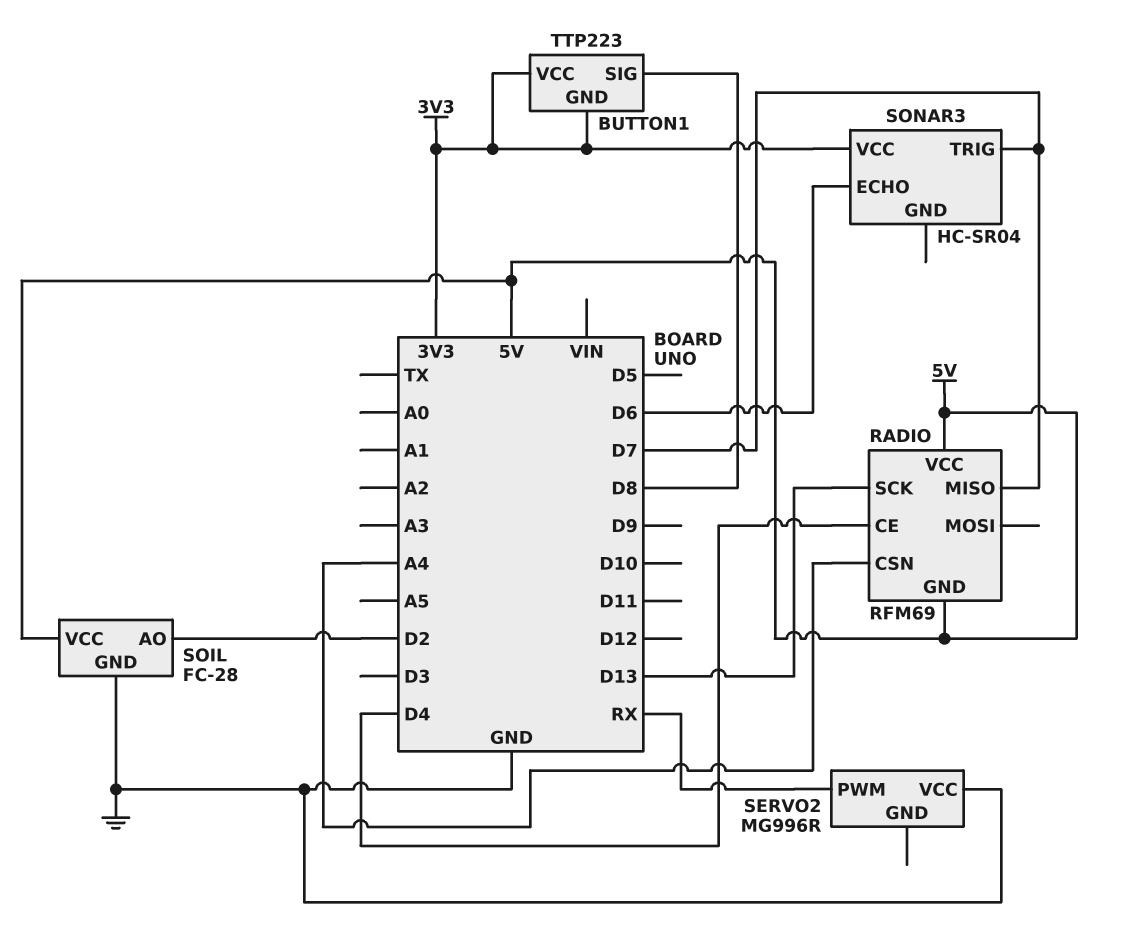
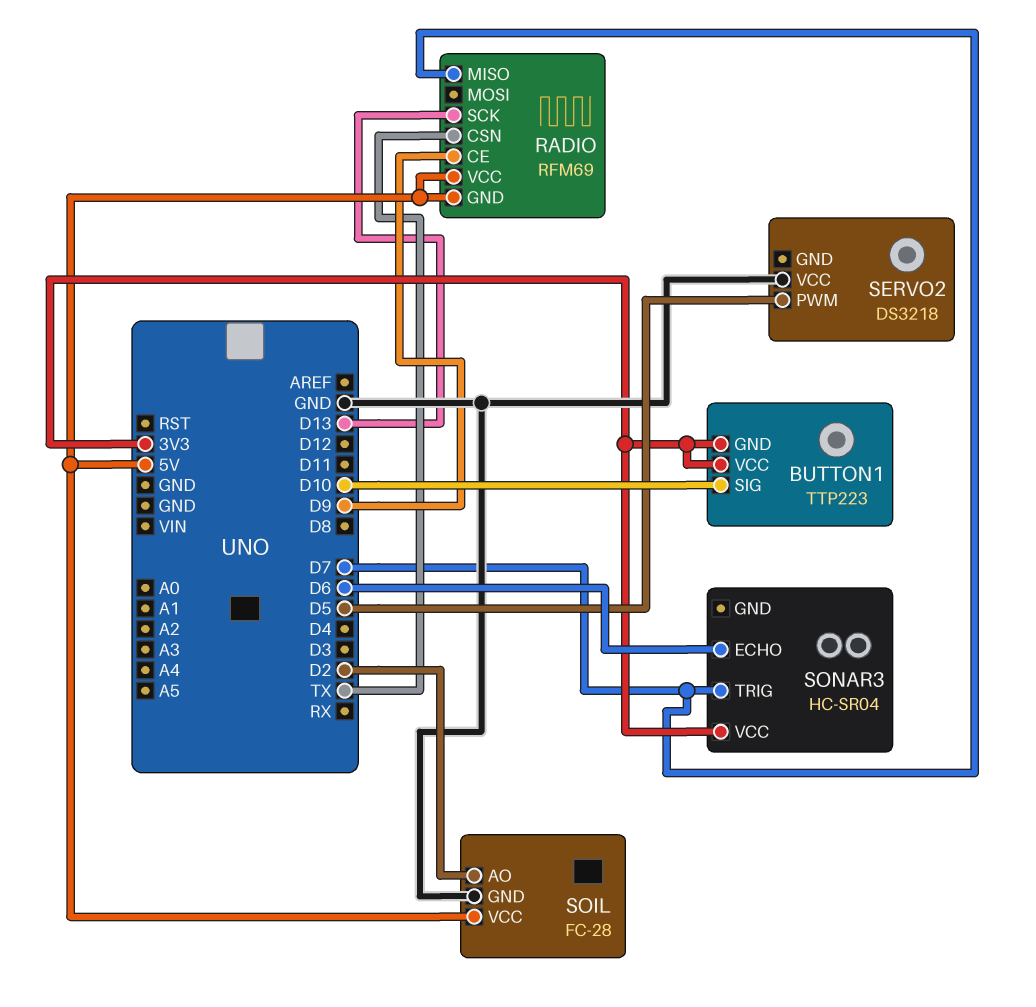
BUTTON1 pin SIG: D8 -> D10
RADIO pin CE: D4 -> D9
RADIO pin CSN: A4 -> TX
SERVO2: MG996R -> DS3218
SERVO2 pin PWM: RX -> D5

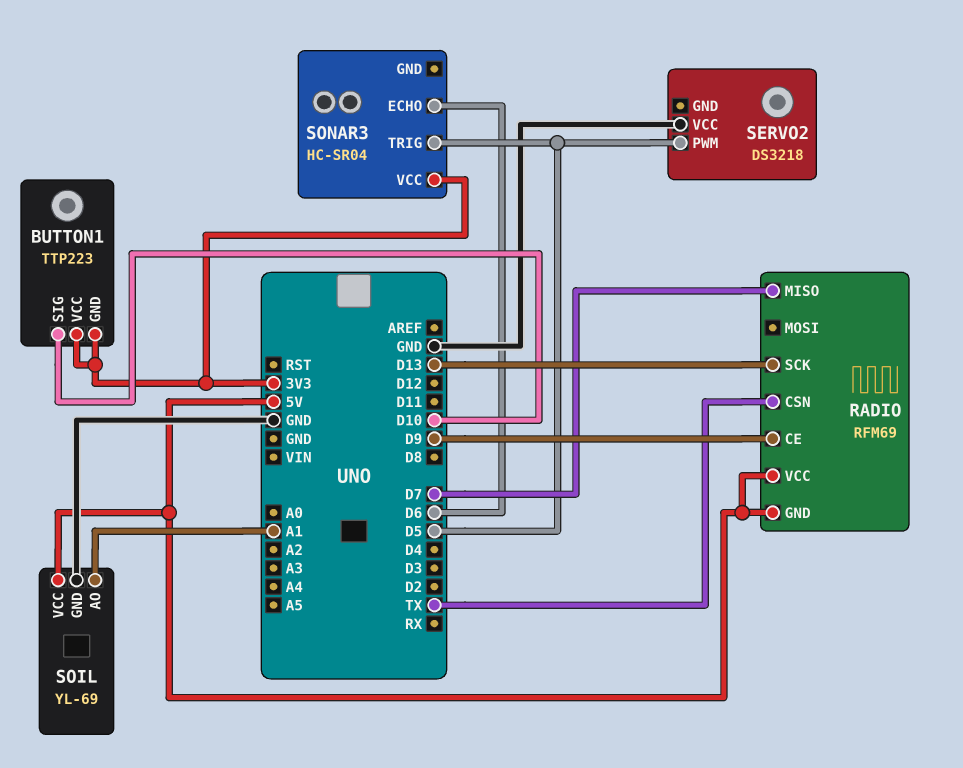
SOIL: FC-28 -> YL-69
SOIL pin AO: D2 -> A1
SONAR3 pin TRIG: D7 -> D5

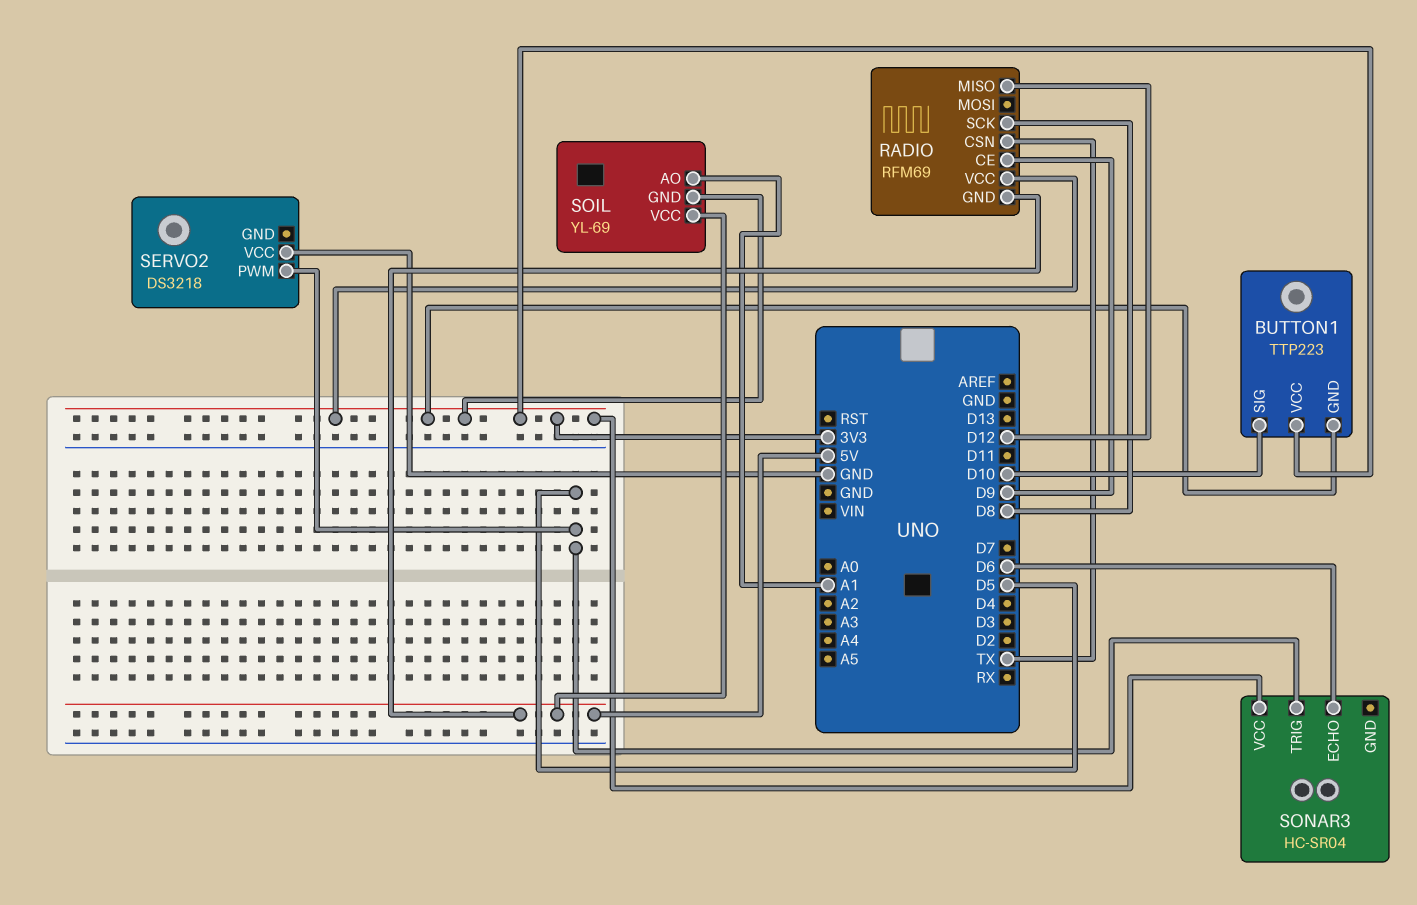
RADIO pin MISO: D7 -> D12
RADIO pin SCK: D13 -> D8
RADIO pin VCC: 5V -> 3V3
SOIL pin GND: GND -> 3V3

